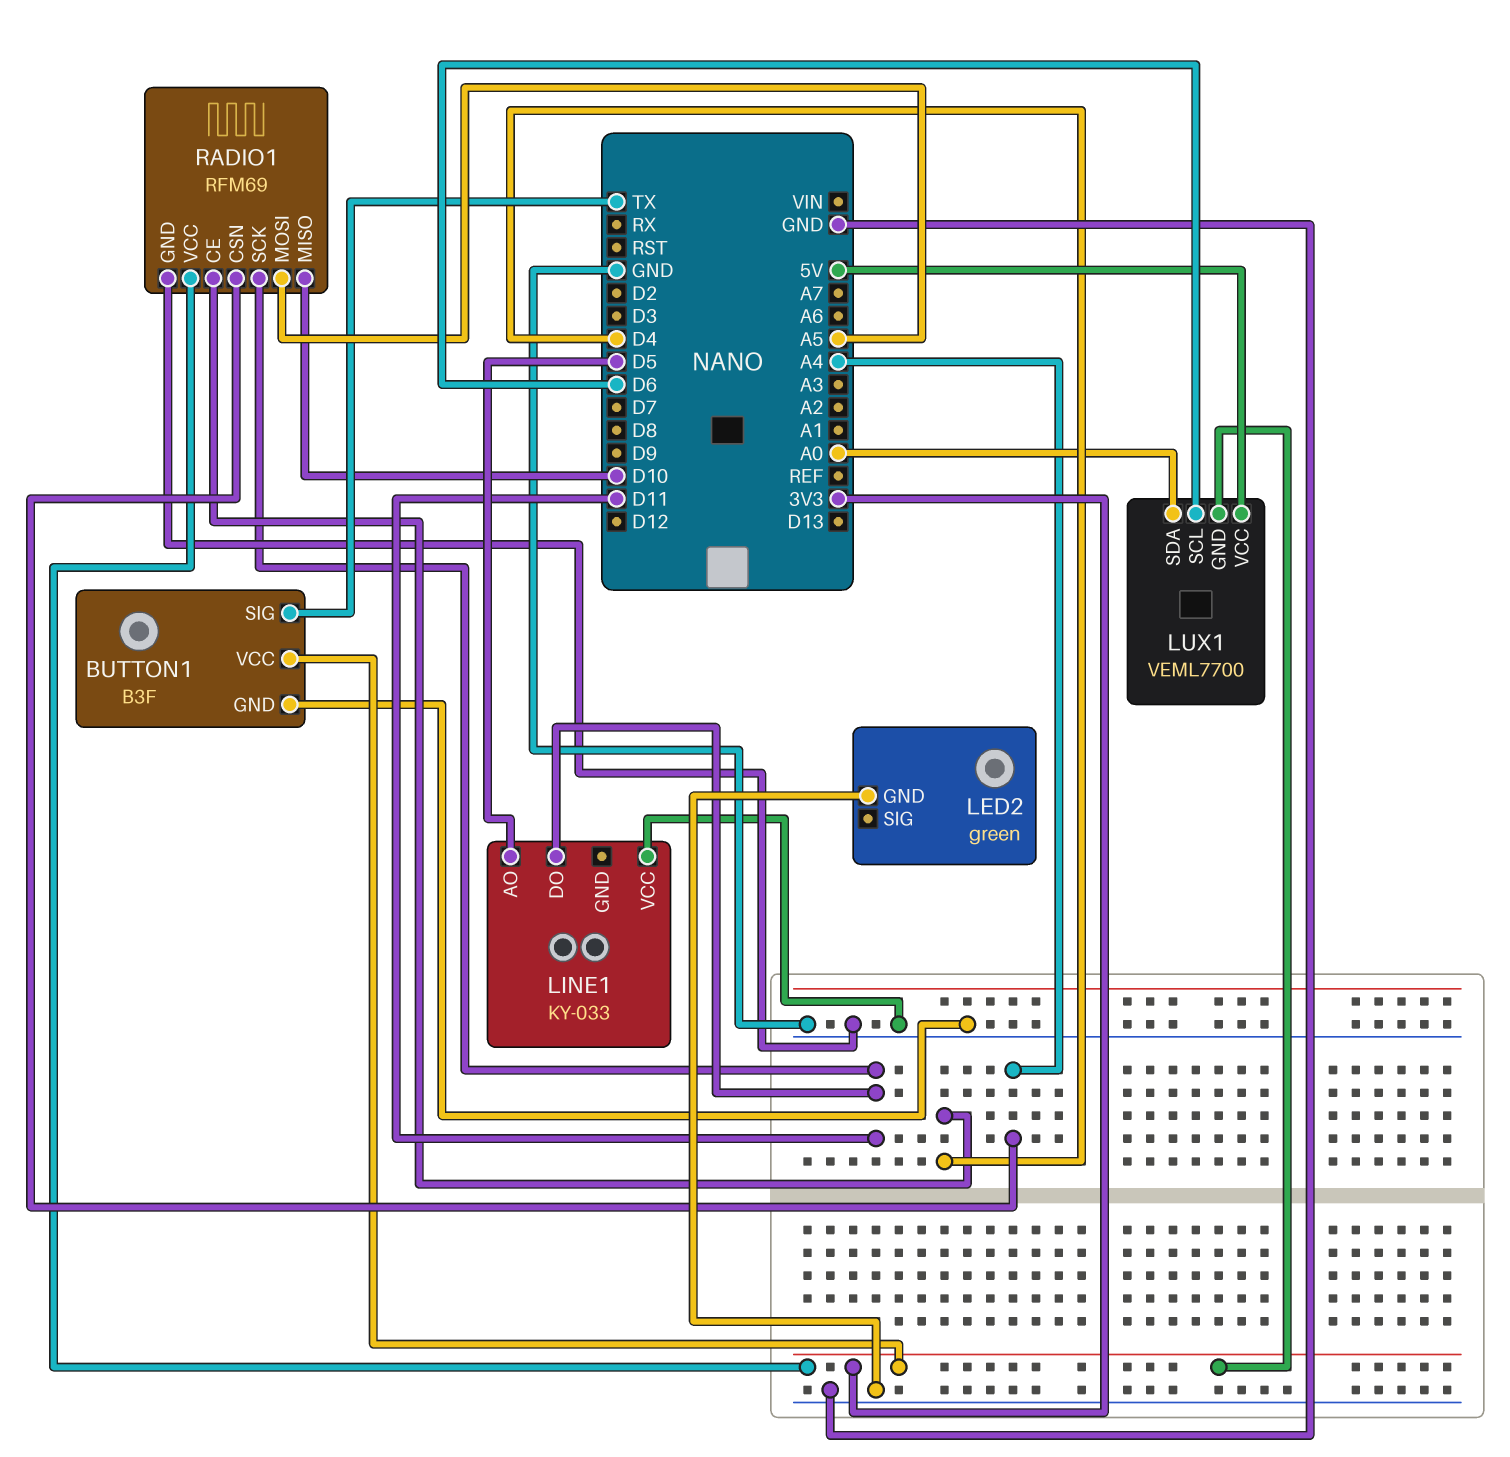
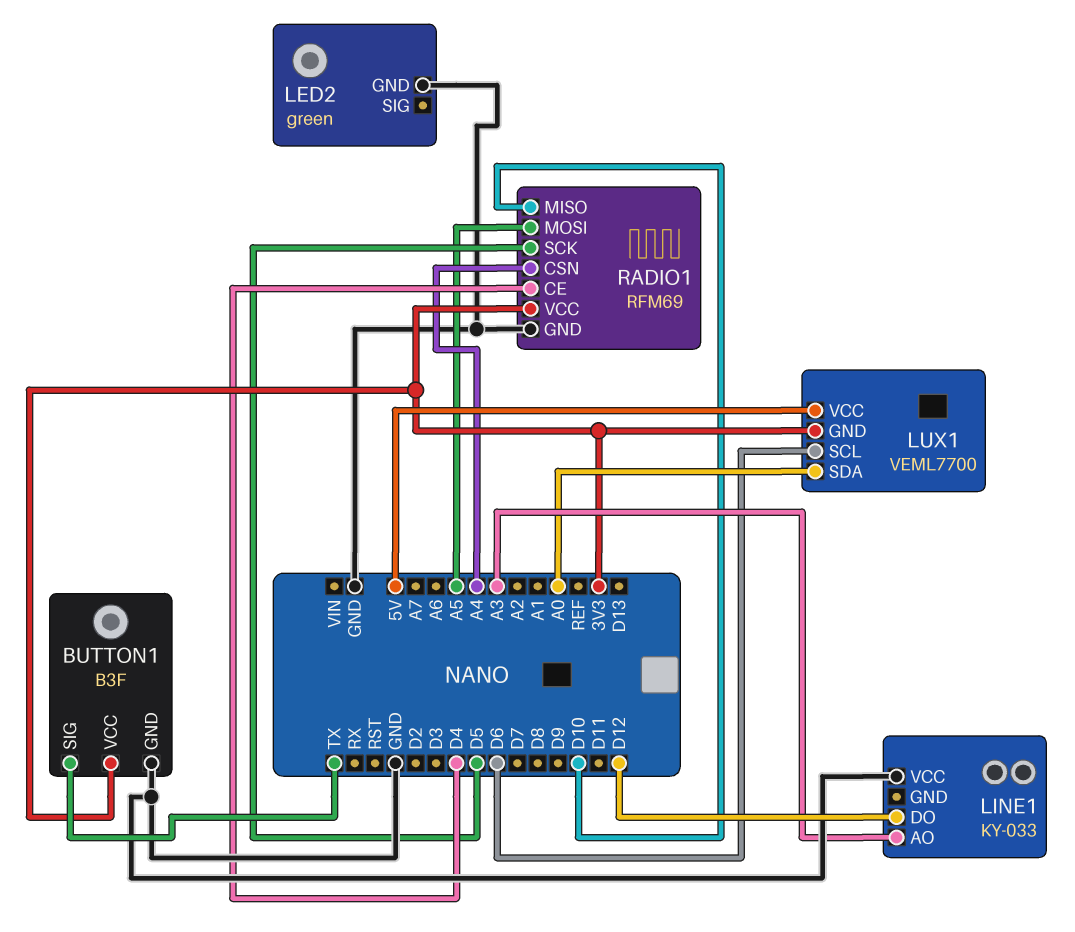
LINE1 pin AO: D5 -> A3
LINE1 pin DO: D11 -> D12
RADIO1 pin SCK: D11 -> D5

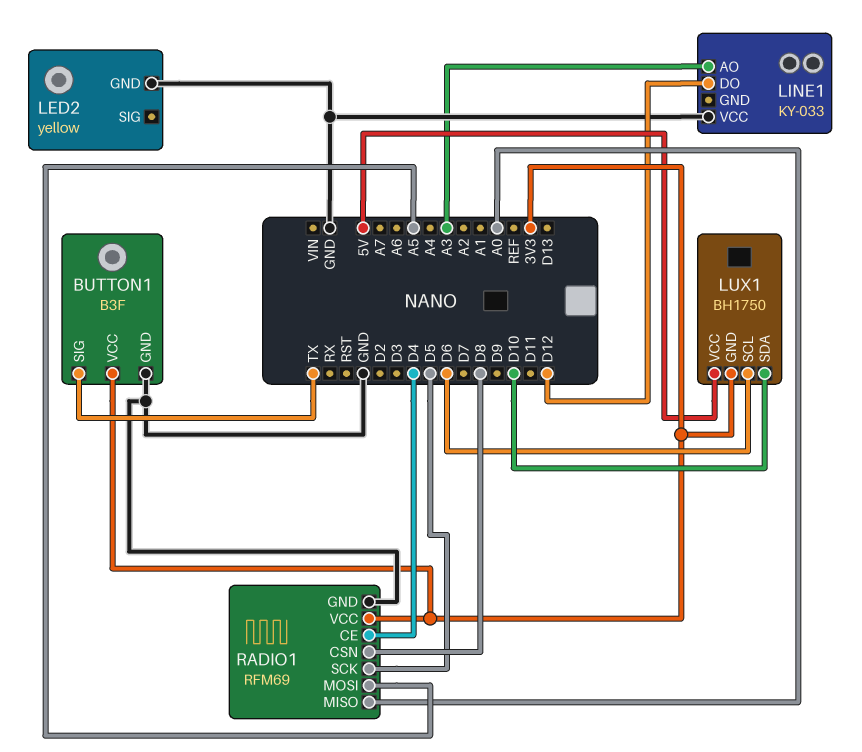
LED2: green -> yellow
LUX1: VEML7700 -> BH1750
LUX1 pin SDA: A0 -> D10
RADIO1 pin CSN: A4 -> D8
RADIO1 pin MISO: D10 -> A0

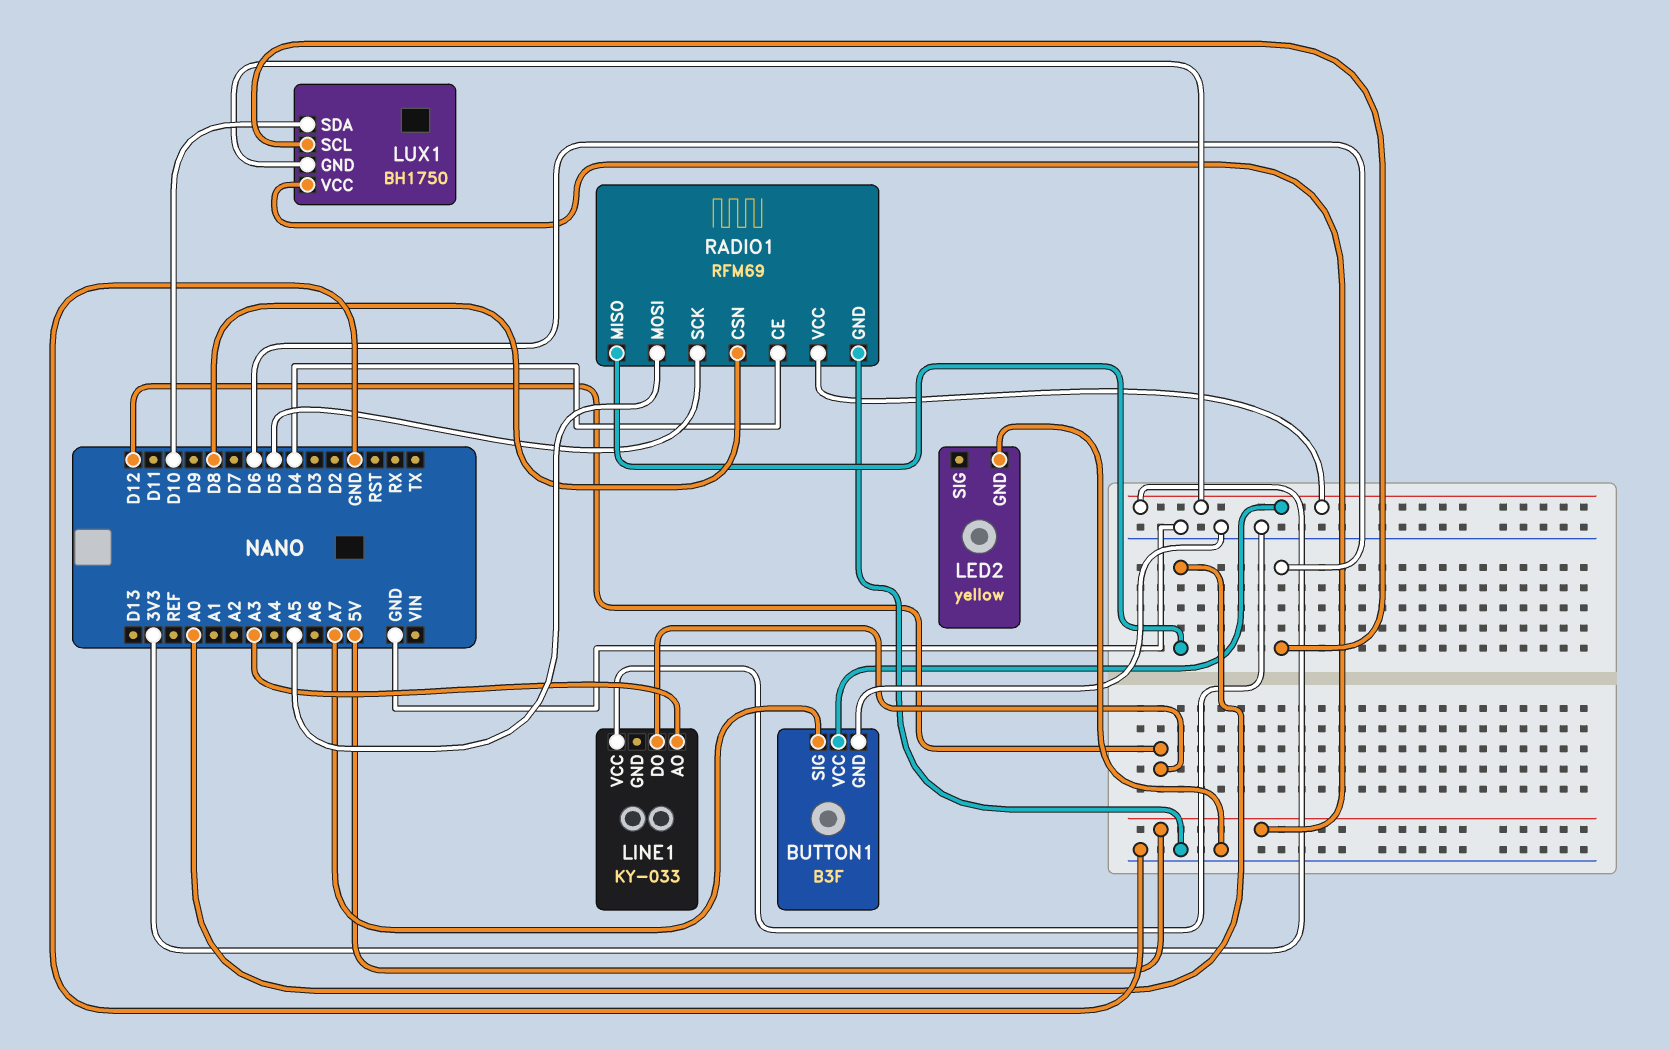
BUTTON1 pin SIG: TX -> A7

